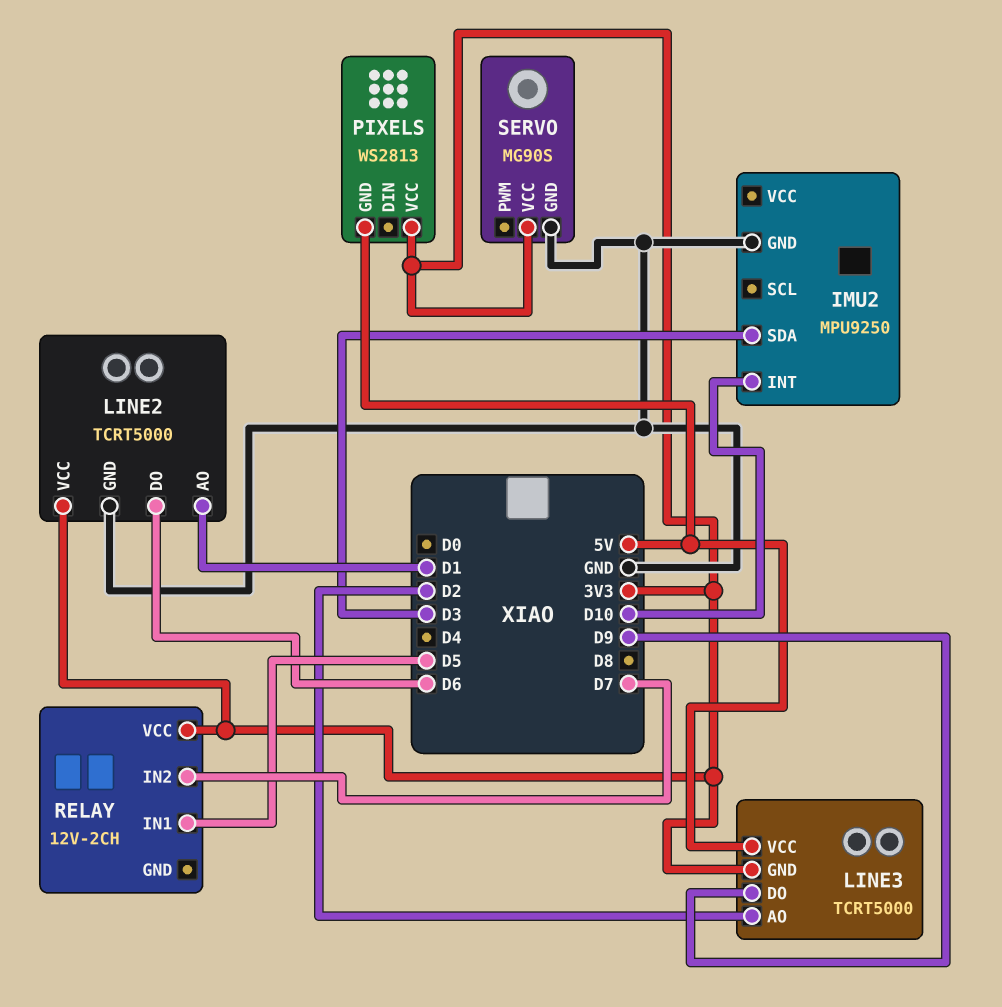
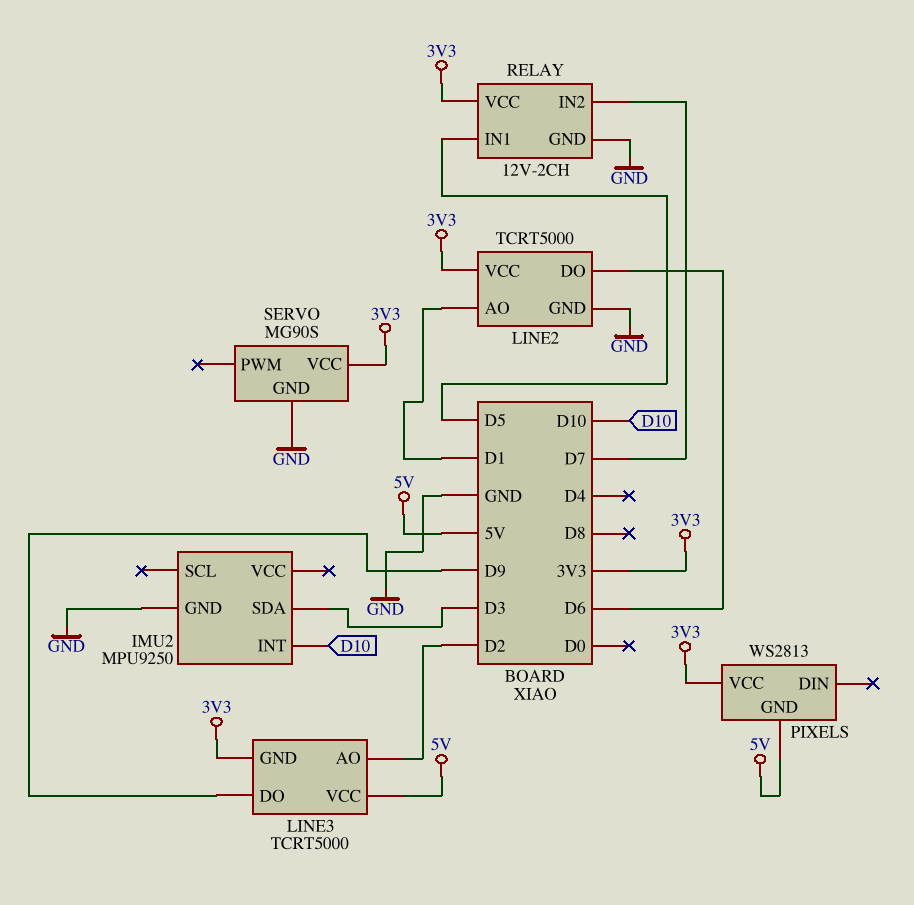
RELAY pin GND: none -> GND

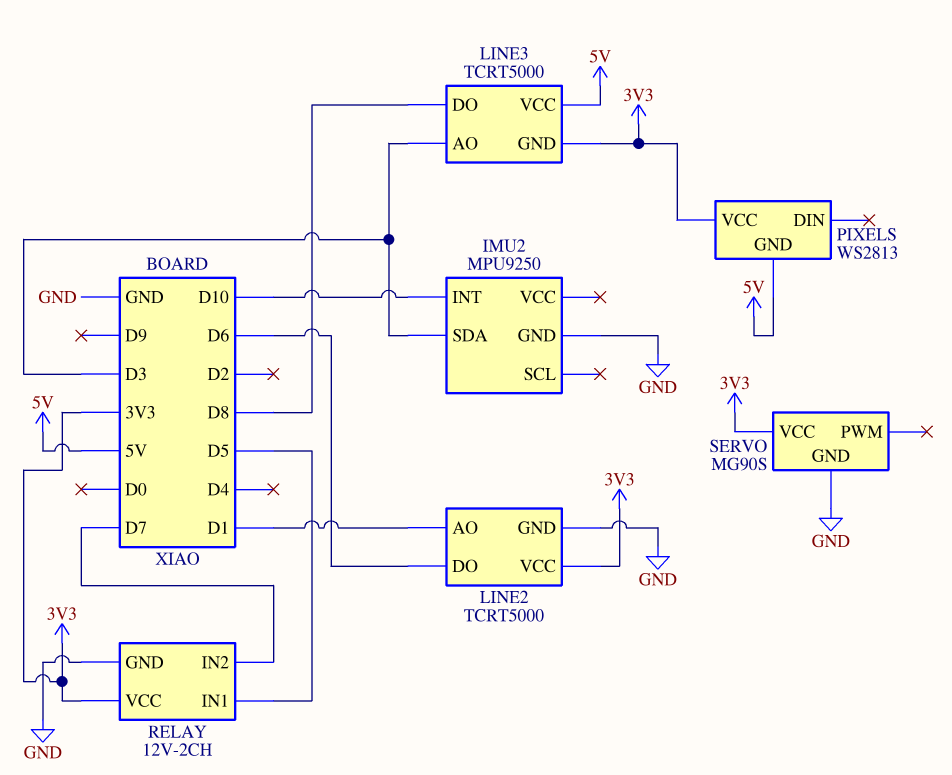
LINE3 pin AO: D2 -> D3
LINE3 pin DO: D9 -> D8

